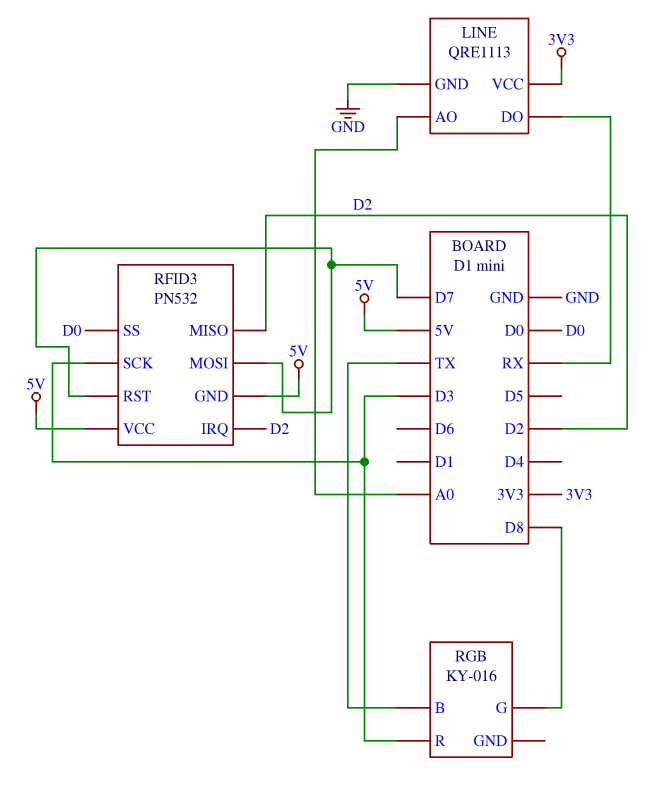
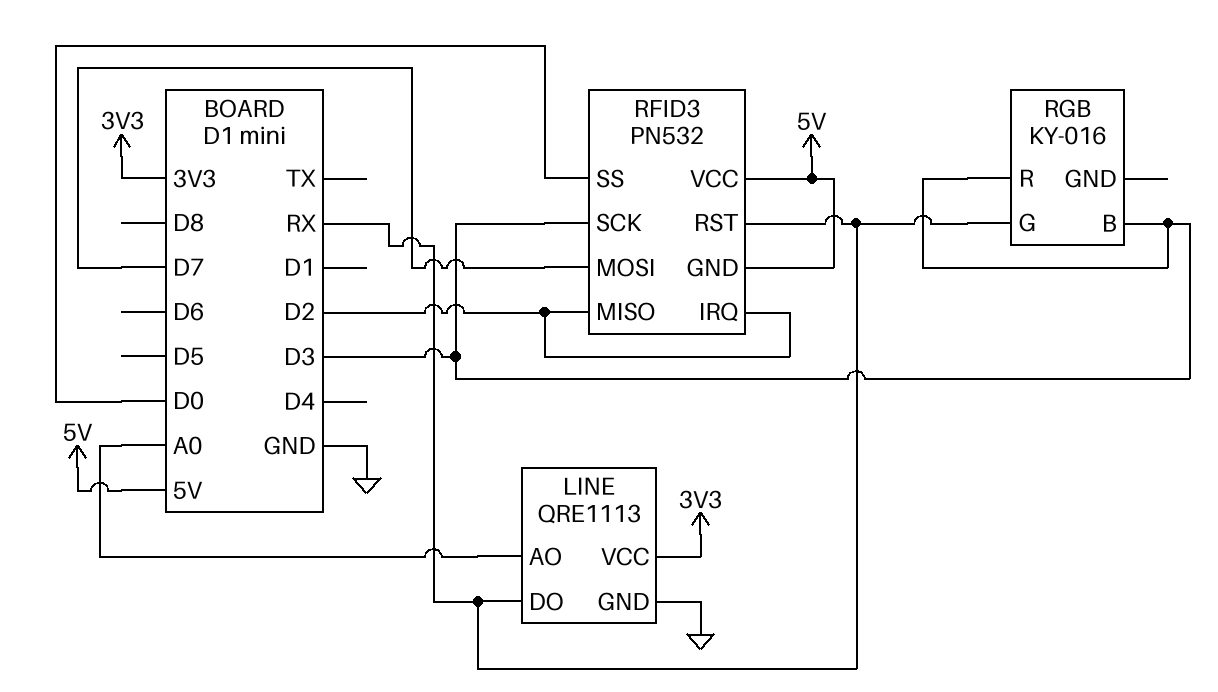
RFID3 pin RST: D7 -> RX
RGB pin B: TX -> D3
RGB pin G: D8 -> RX

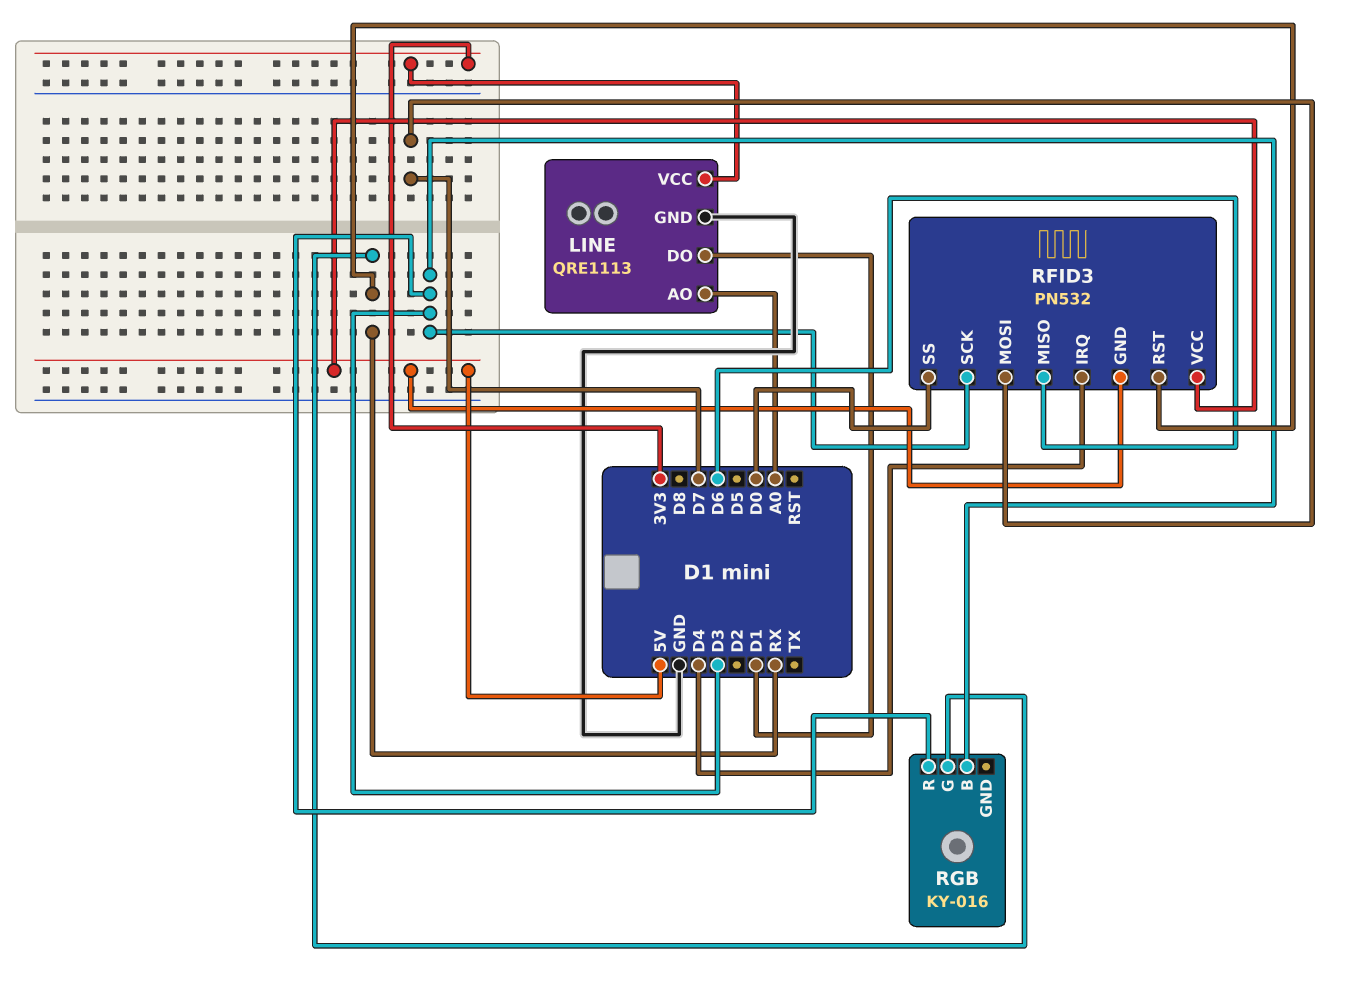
LINE pin DO: RX -> D1
RFID3 pin IRQ: D2 -> D4
RFID3 pin MISO: D2 -> D6

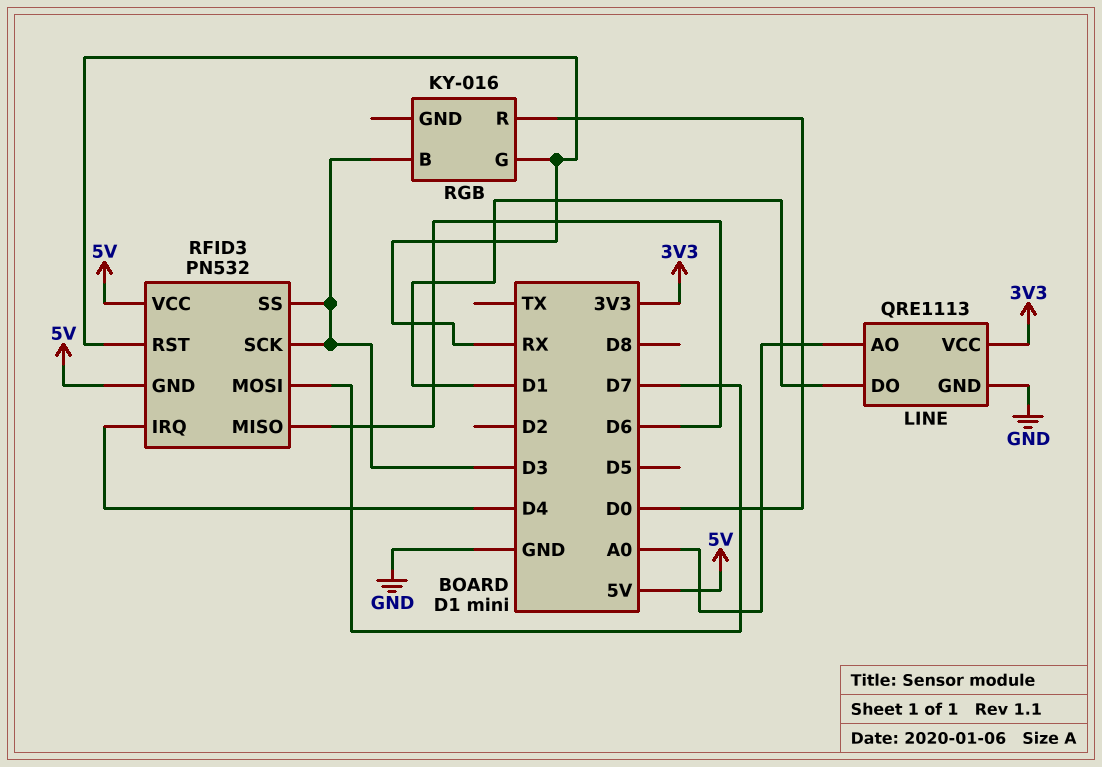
RFID3 pin SS: D0 -> D3
RGB pin R: D3 -> D0

